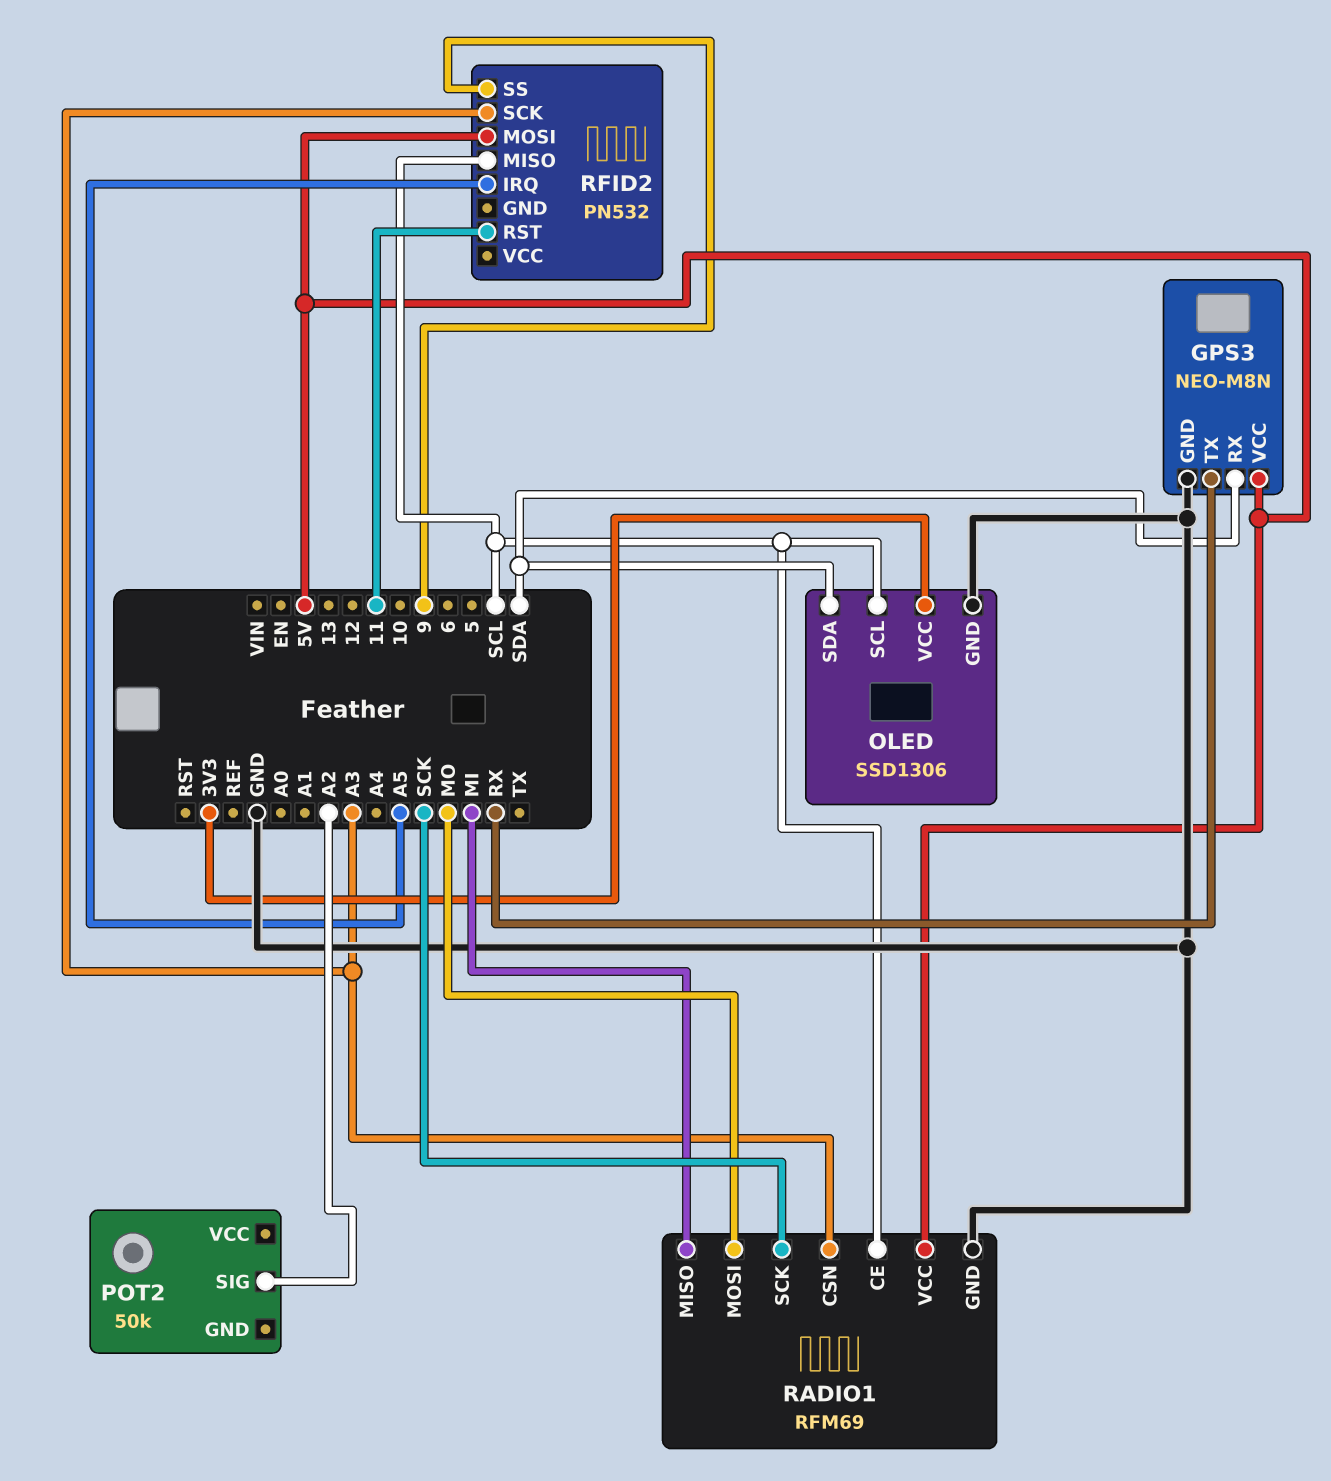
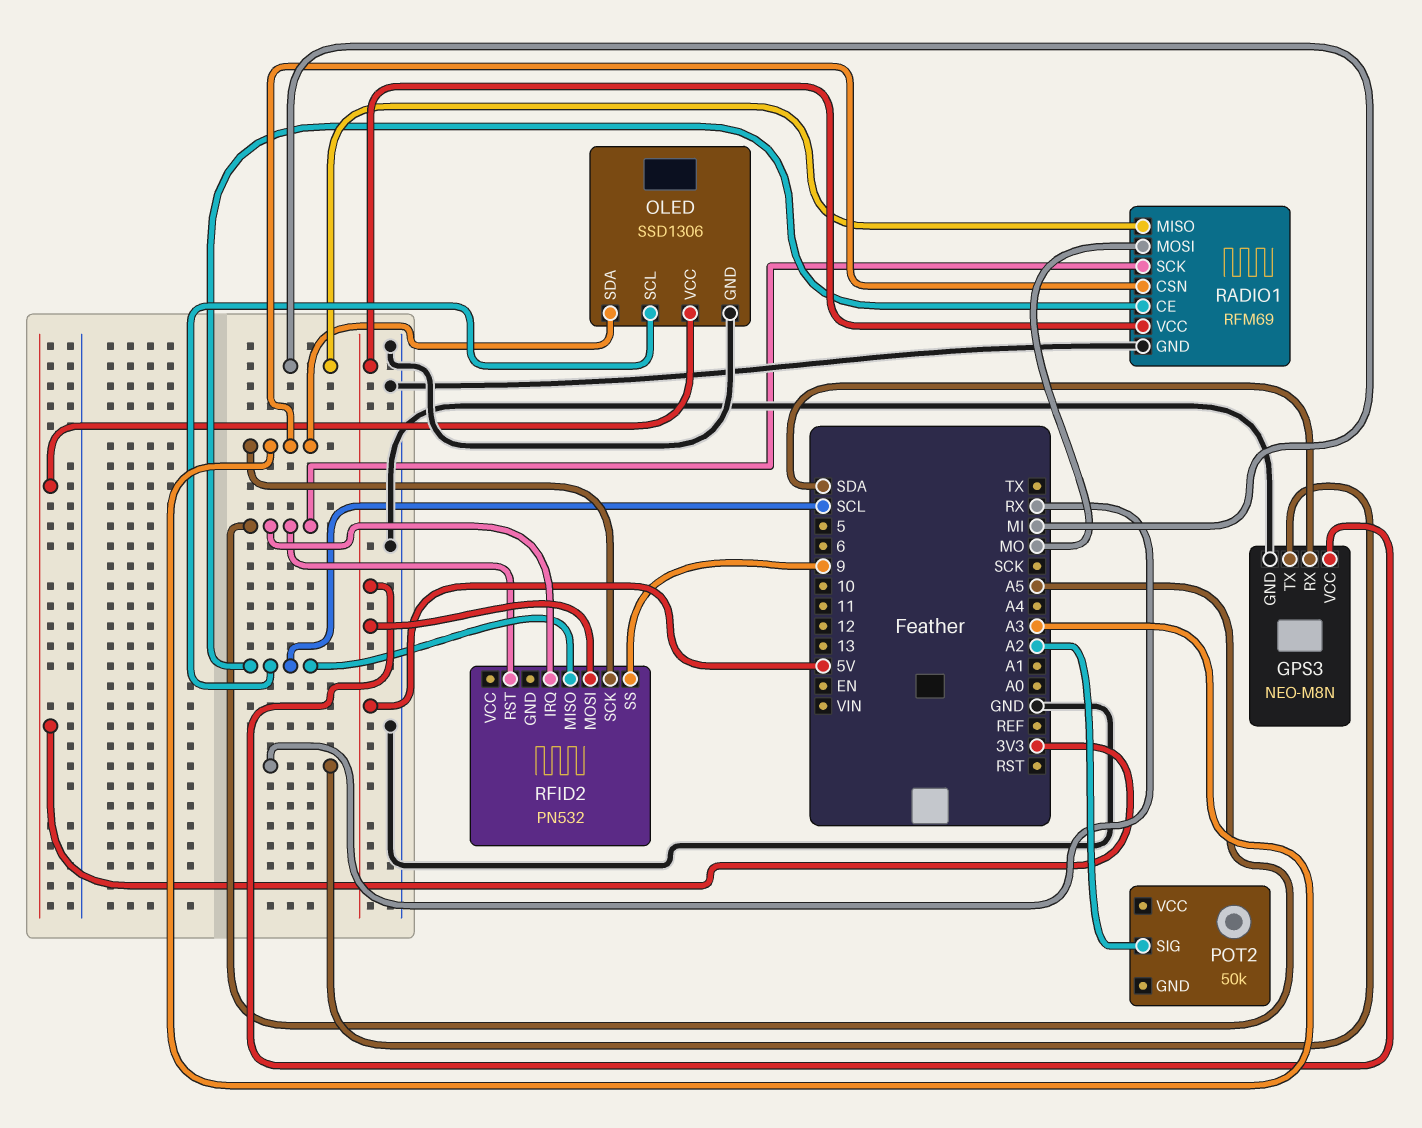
OLED pin SDA: SDA -> A3
RADIO1 pin SCK: SCK -> A5
RFID2 pin RST: 11 -> A5

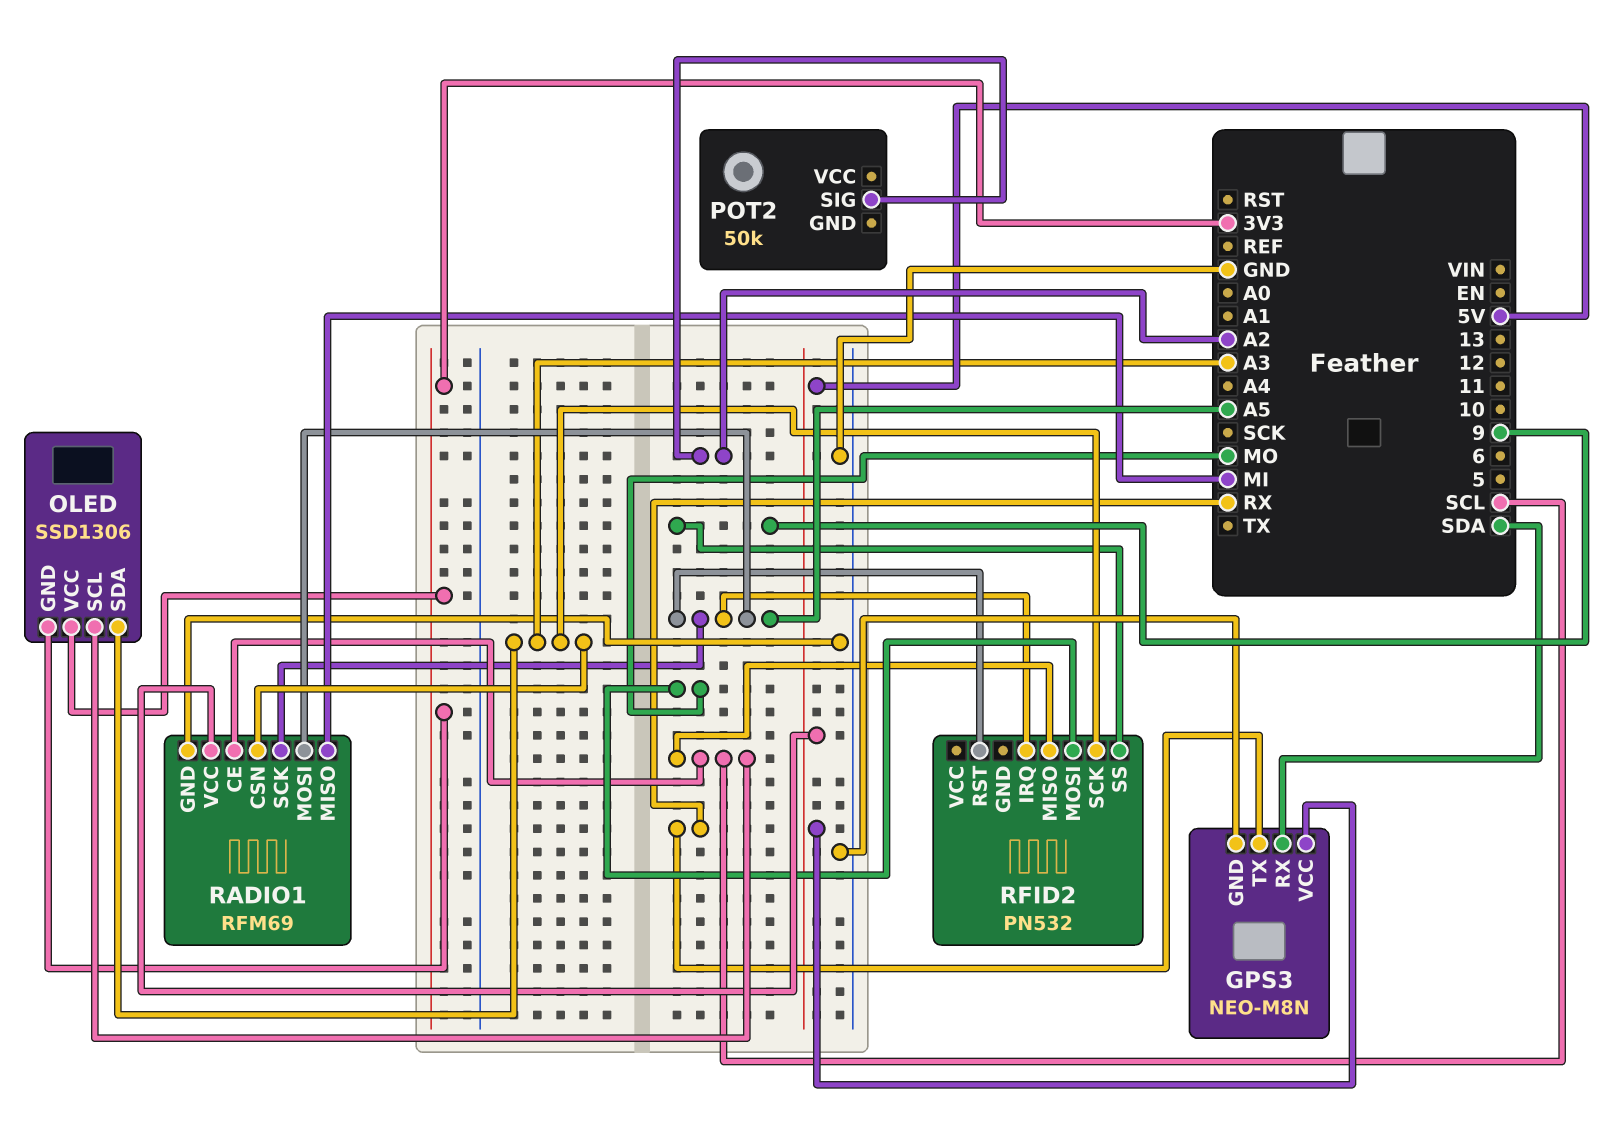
OLED pin GND: GND -> 3V3
RADIO1 pin MOSI: MO -> A5
RFID2 pin MOSI: 5V -> MO

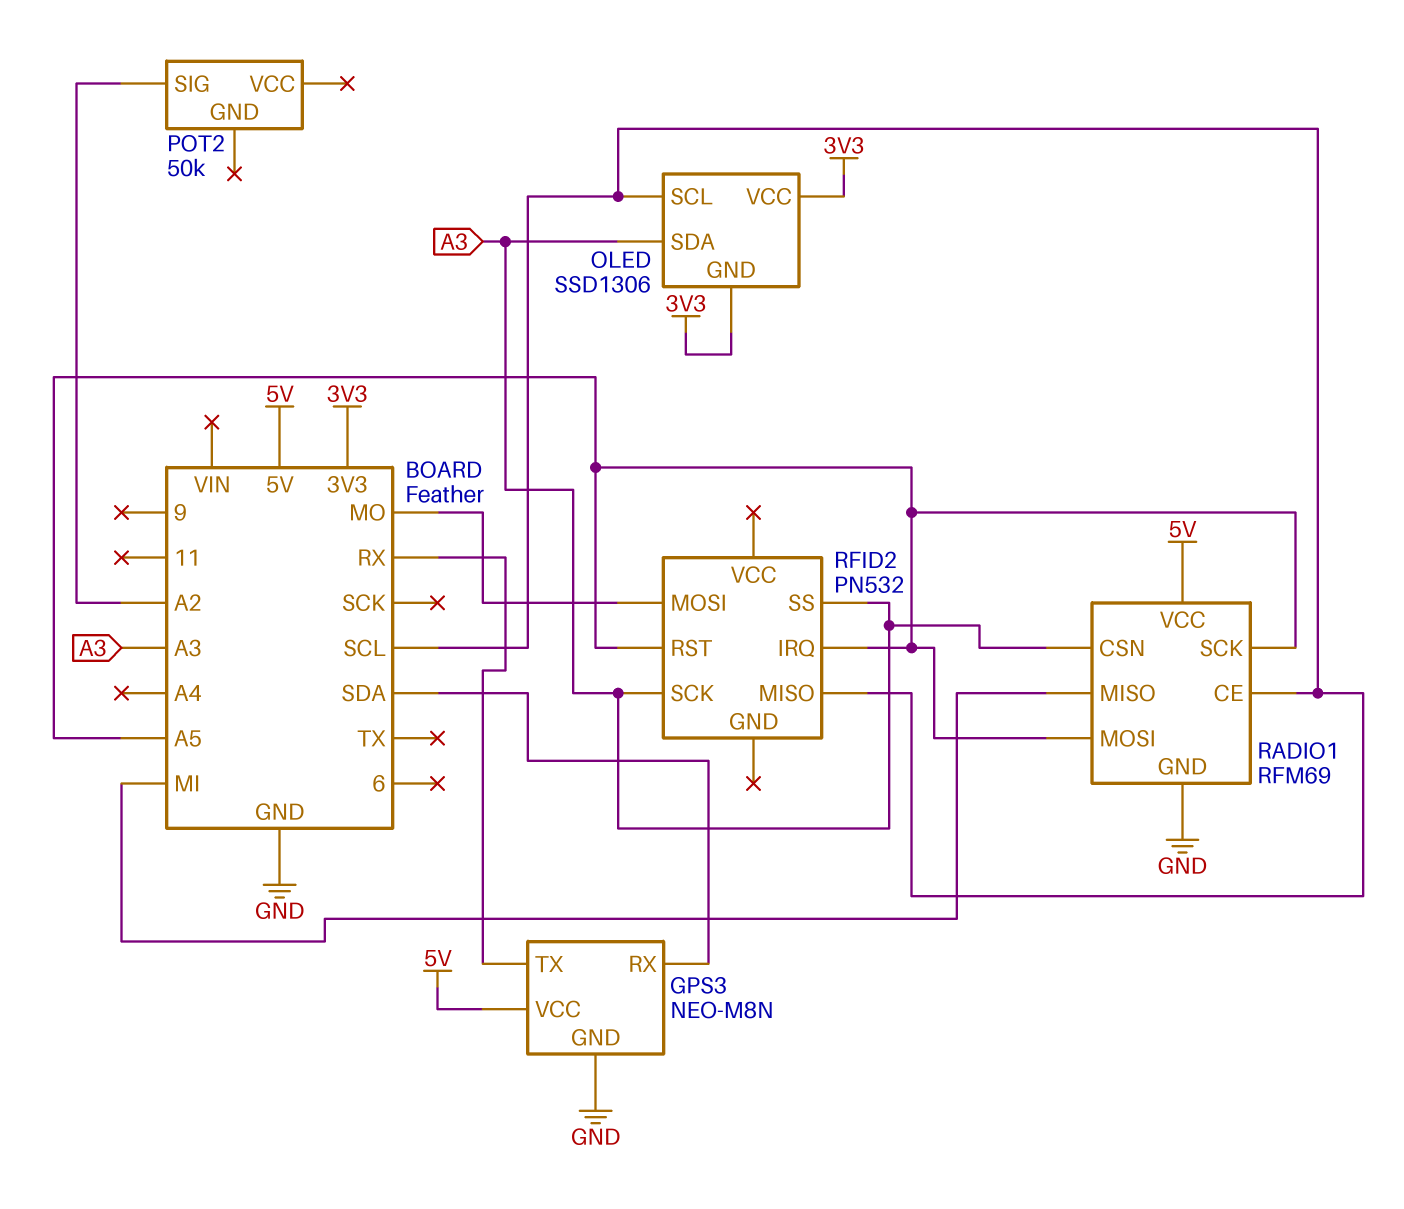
RFID2 pin SS: 9 -> A3

